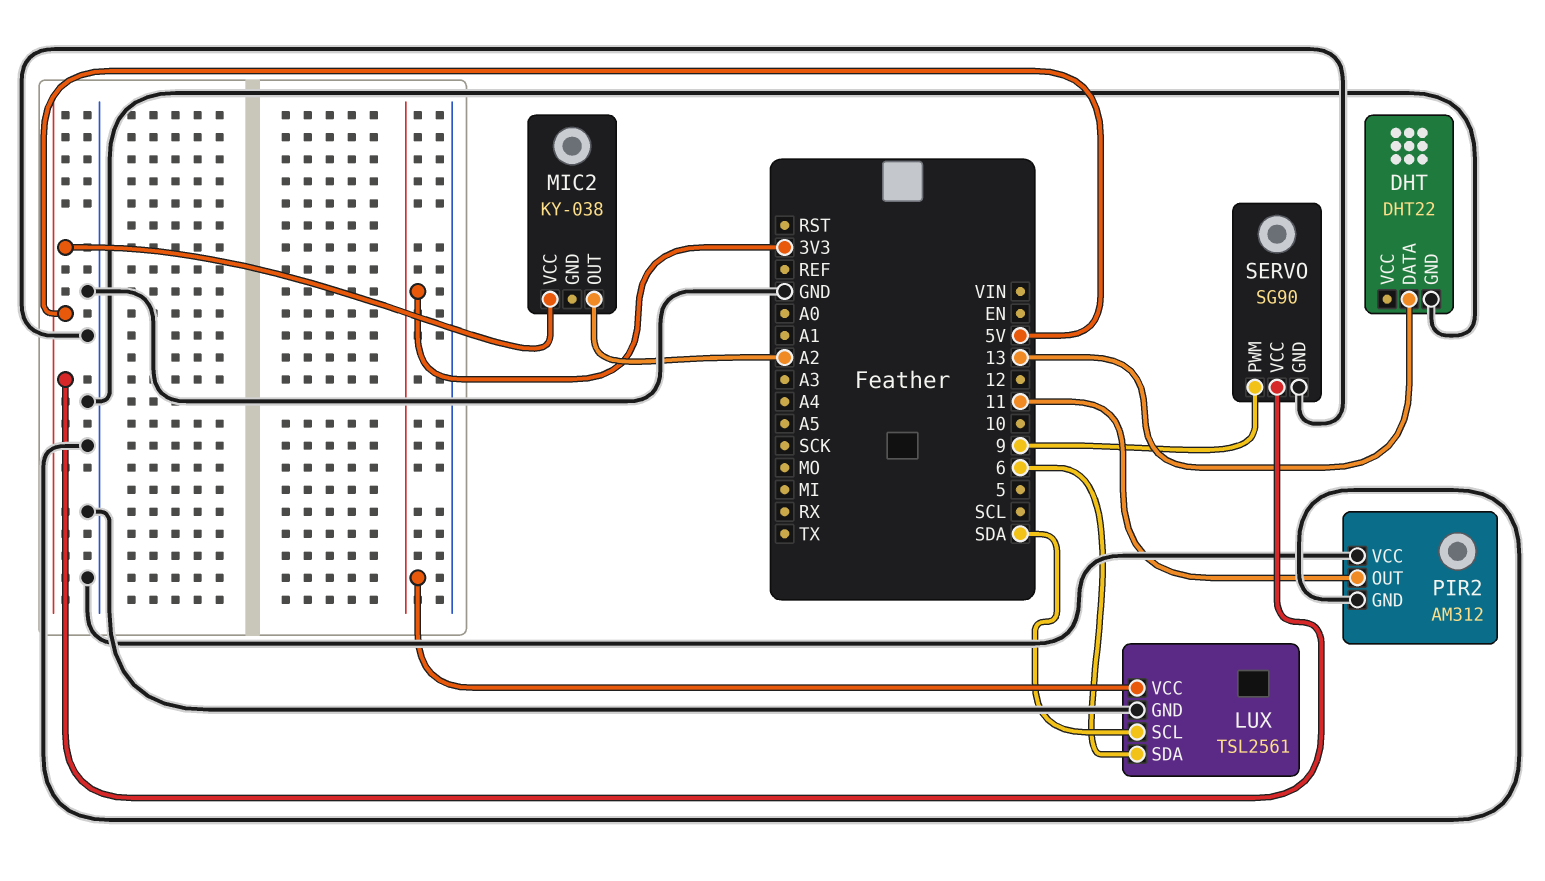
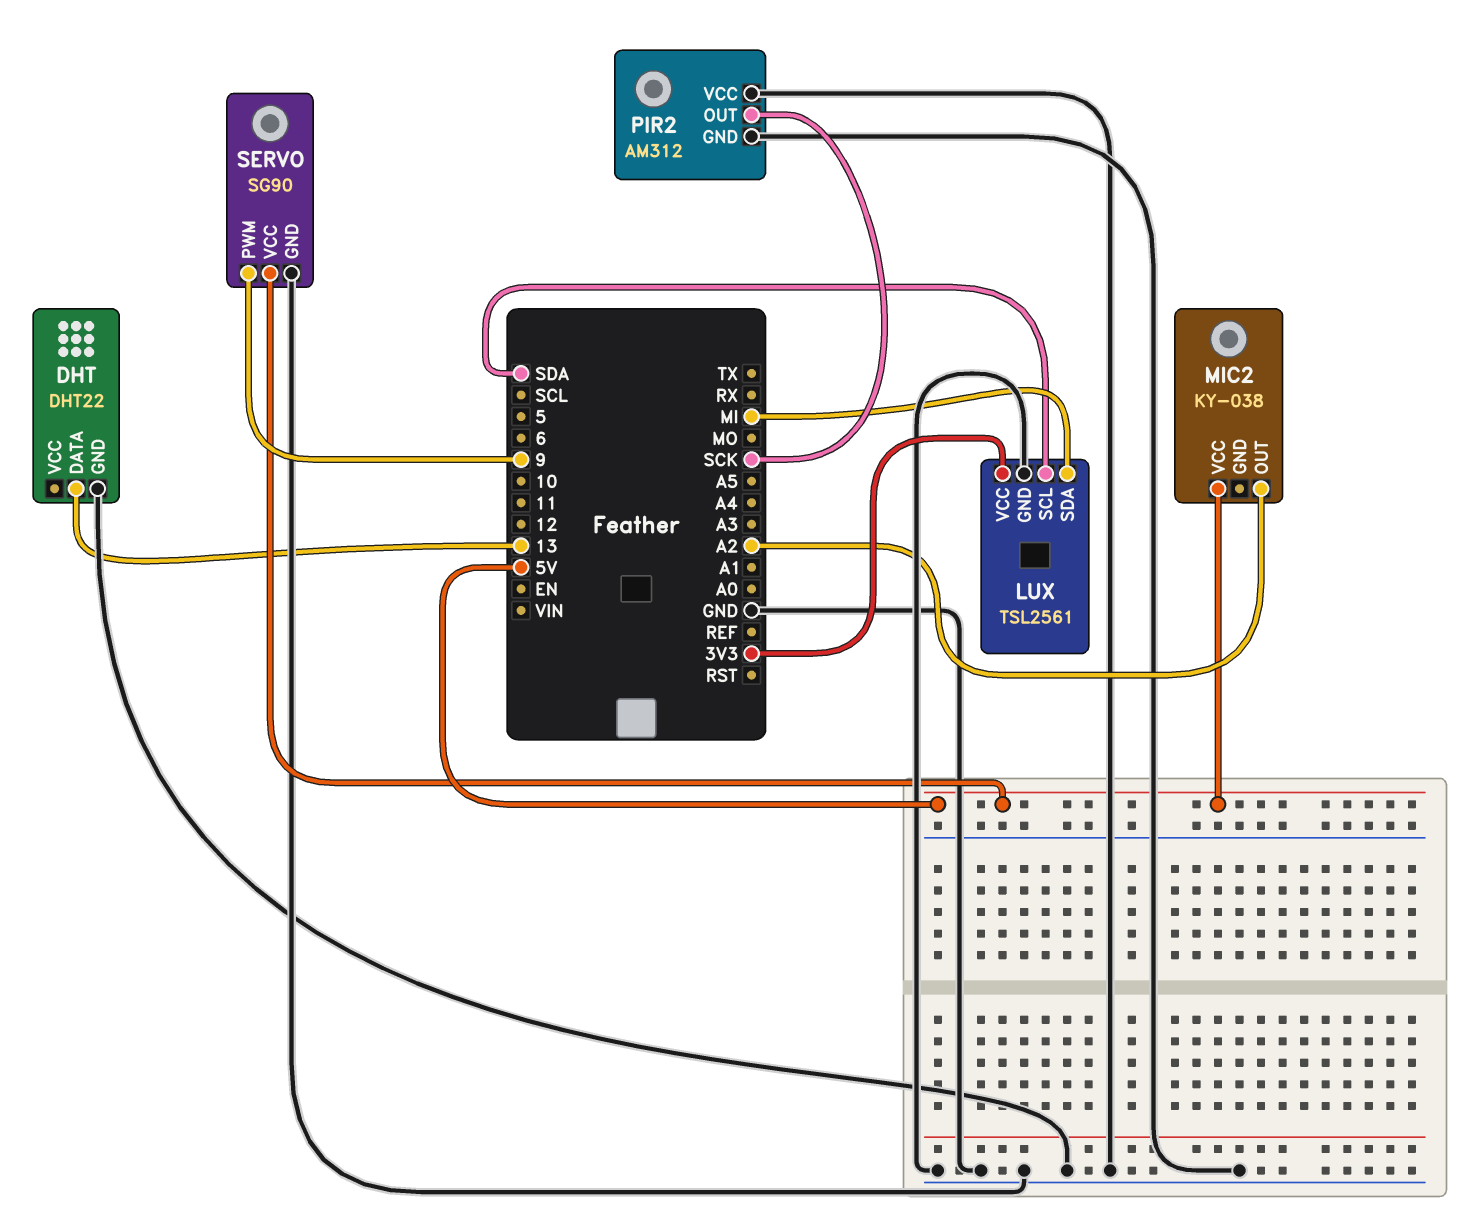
LUX pin SDA: 6 -> MI
PIR2 pin OUT: 11 -> SCK

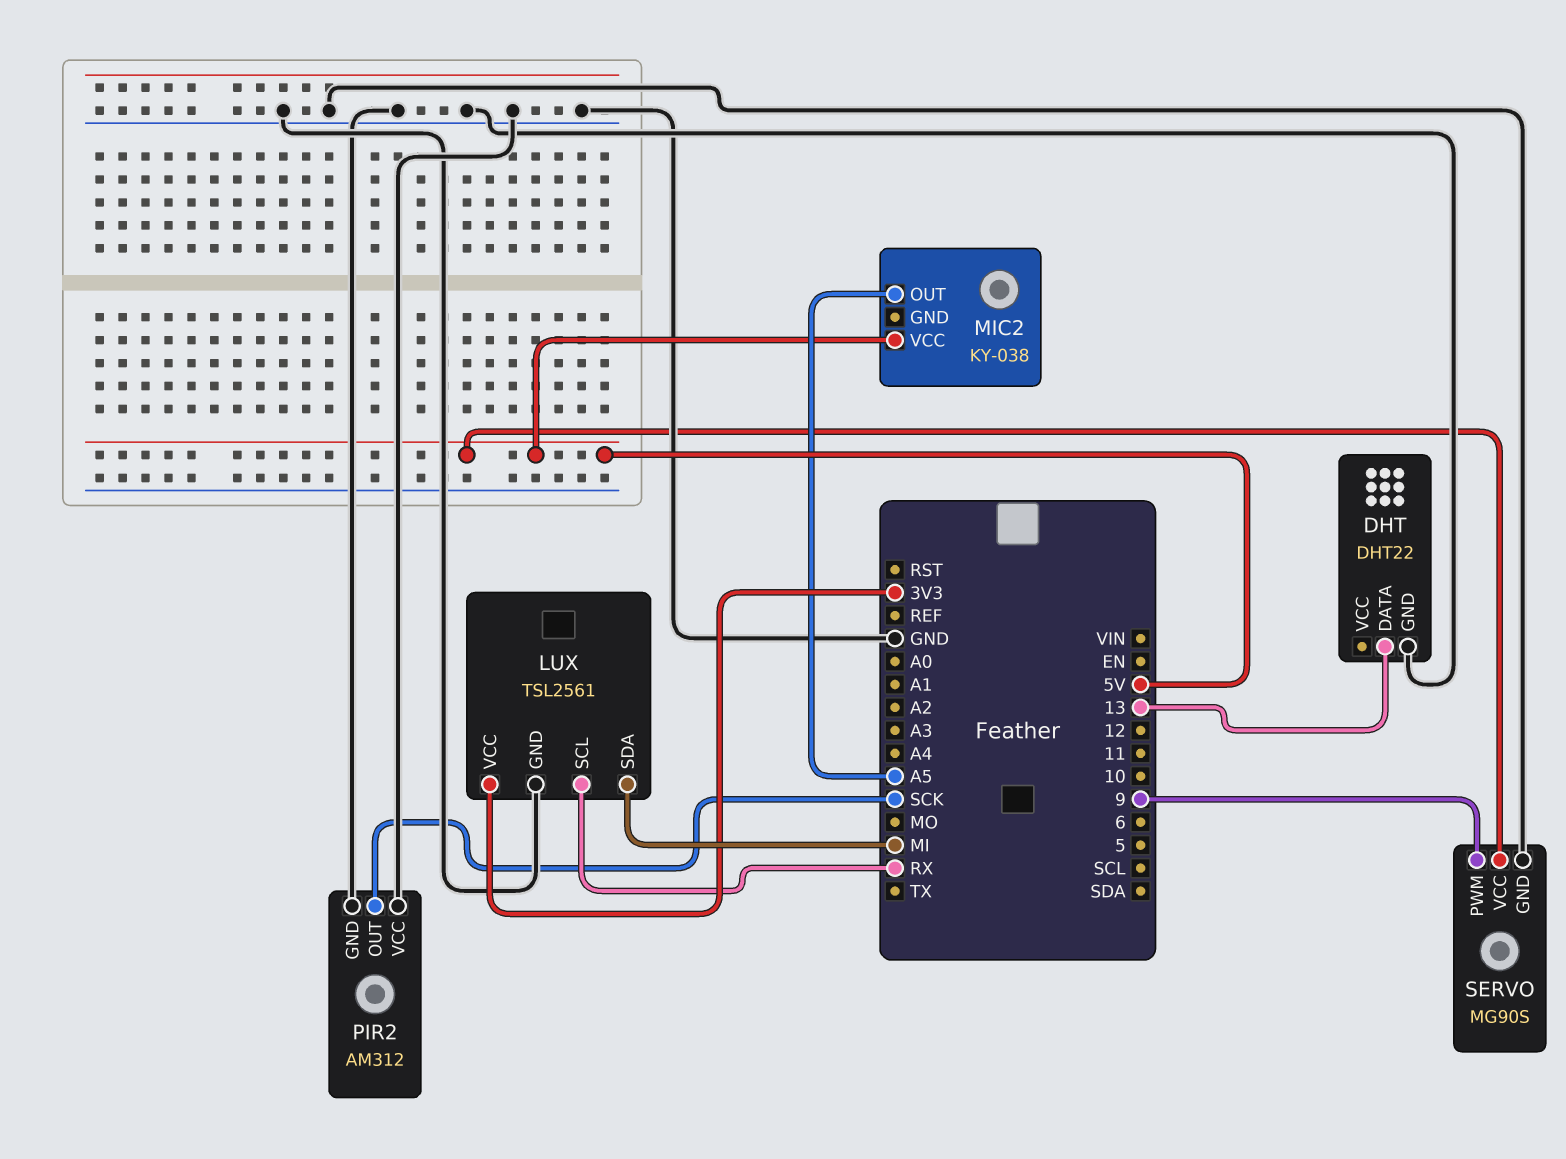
LUX pin SCL: SDA -> RX
MIC2 pin OUT: A2 -> A5
SERVO: SG90 -> MG90S

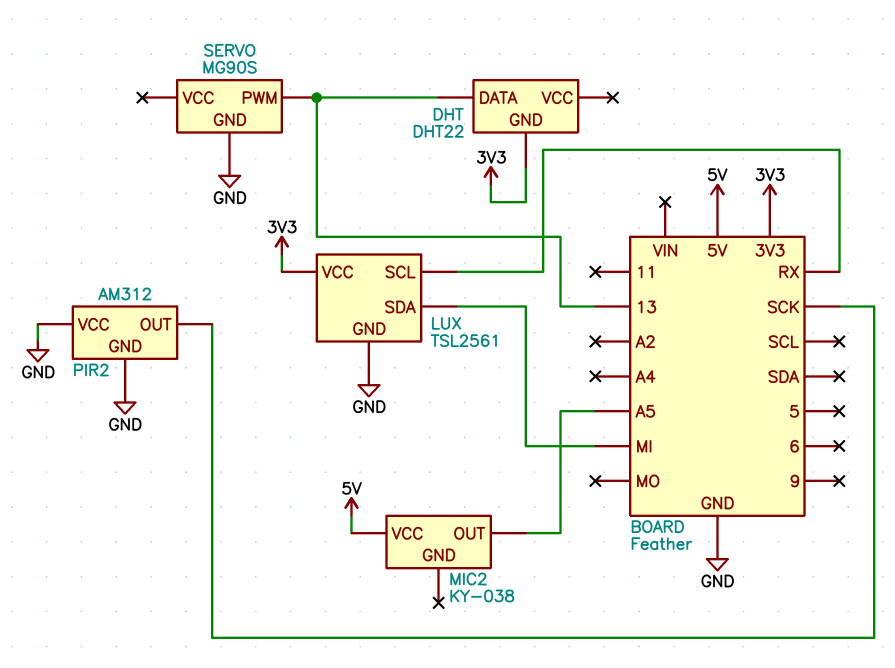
DHT pin GND: GND -> 3V3
SERVO pin PWM: 9 -> 13
SERVO pin VCC: 5V -> none

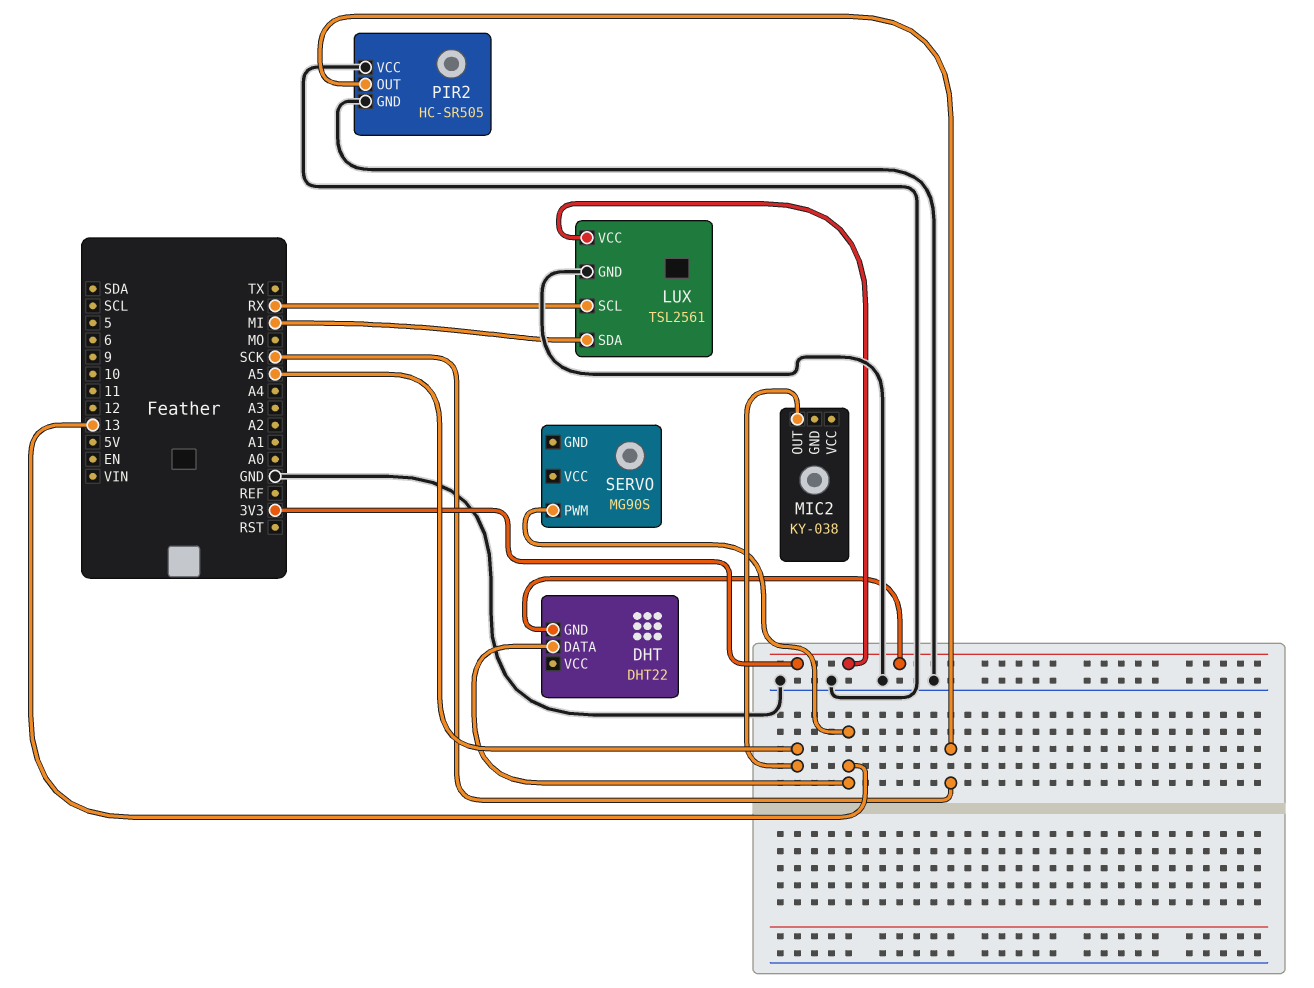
MIC2 pin VCC: 5V -> none
PIR2: AM312 -> HC-SR505
SERVO pin GND: GND -> none

